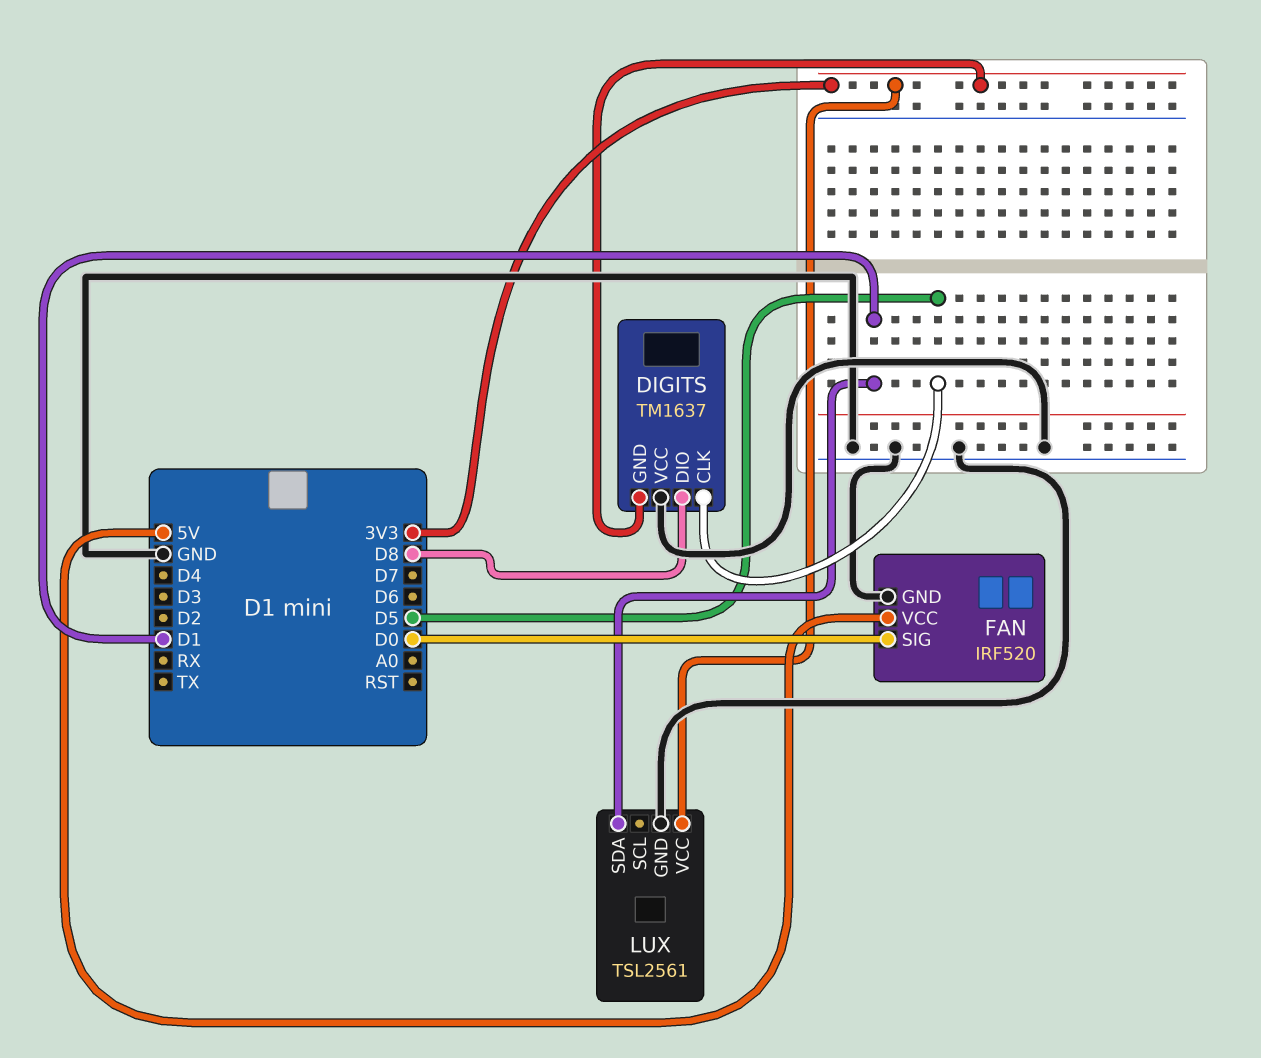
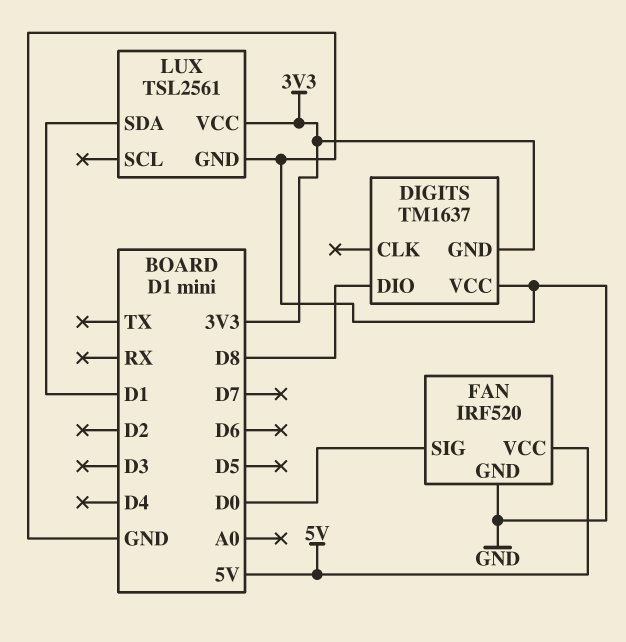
DIGITS pin CLK: D5 -> none

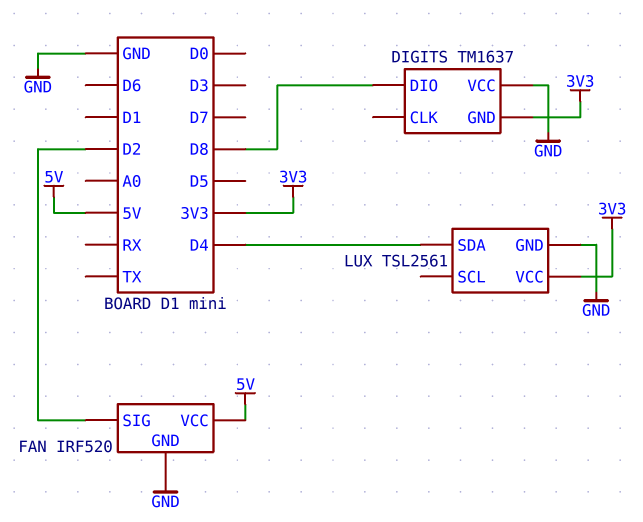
FAN pin SIG: D0 -> D2
LUX pin SDA: D1 -> D4

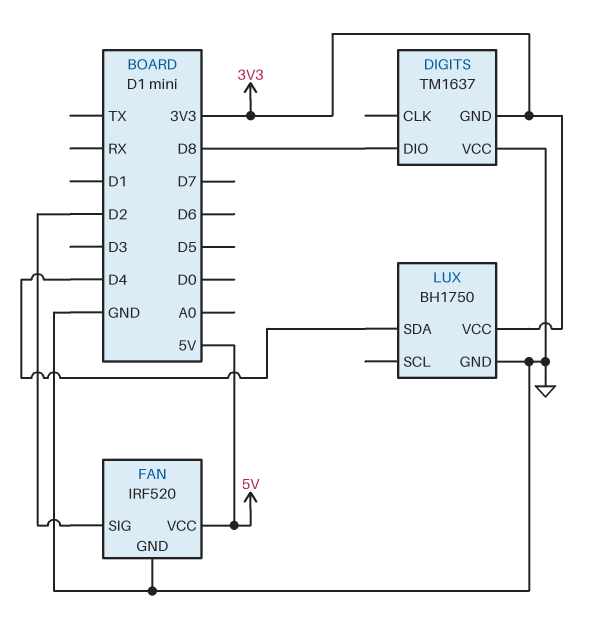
LUX: TSL2561 -> BH1750

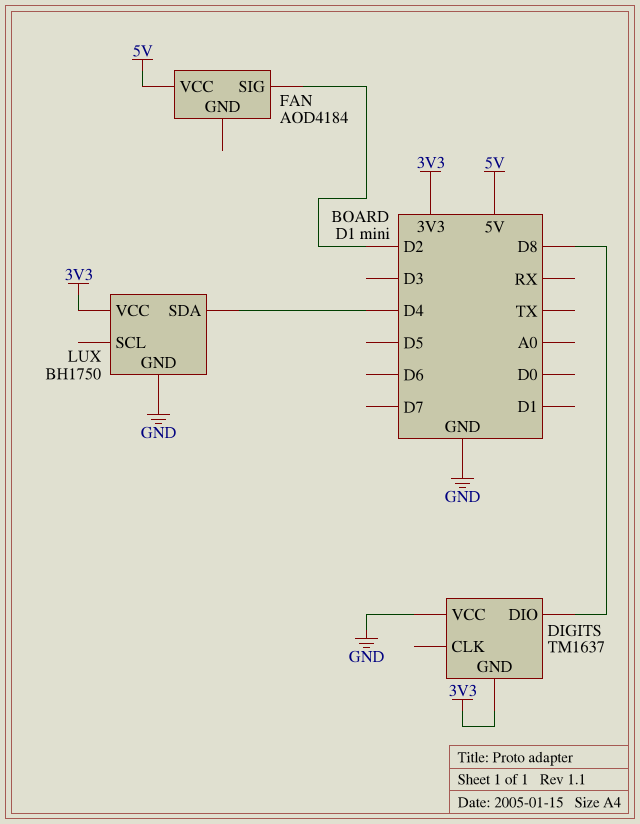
FAN: IRF520 -> AOD4184
FAN pin GND: GND -> none

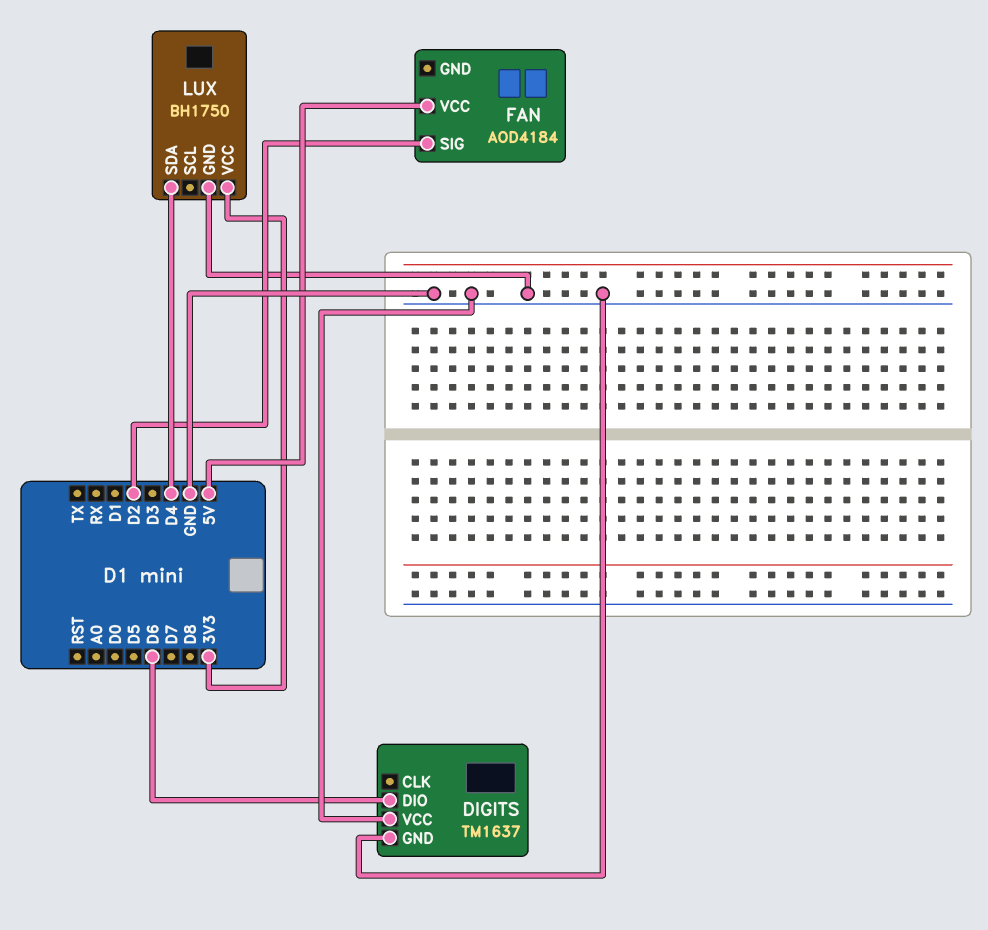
DIGITS pin DIO: D8 -> D6
DIGITS pin GND: 3V3 -> GND

